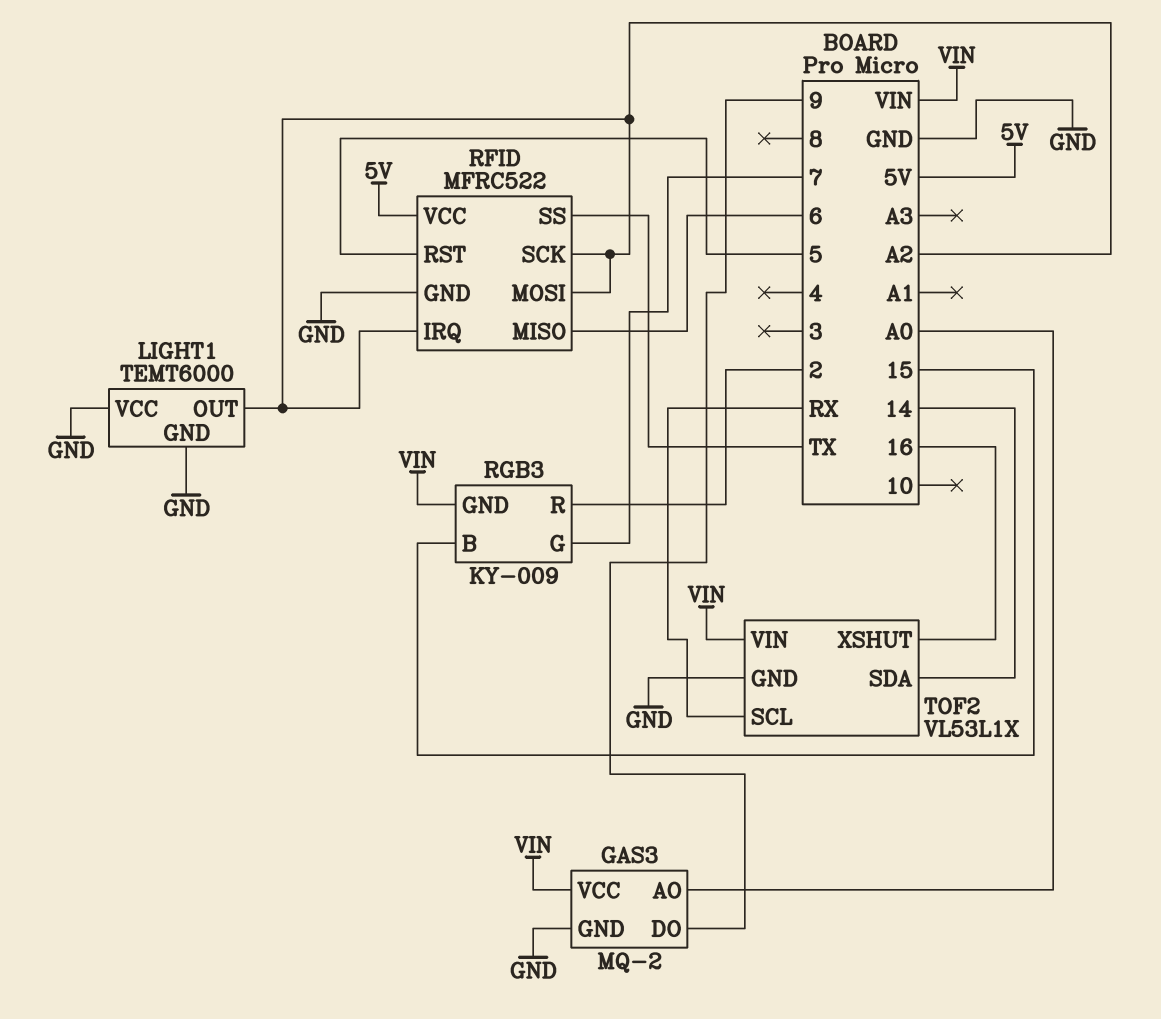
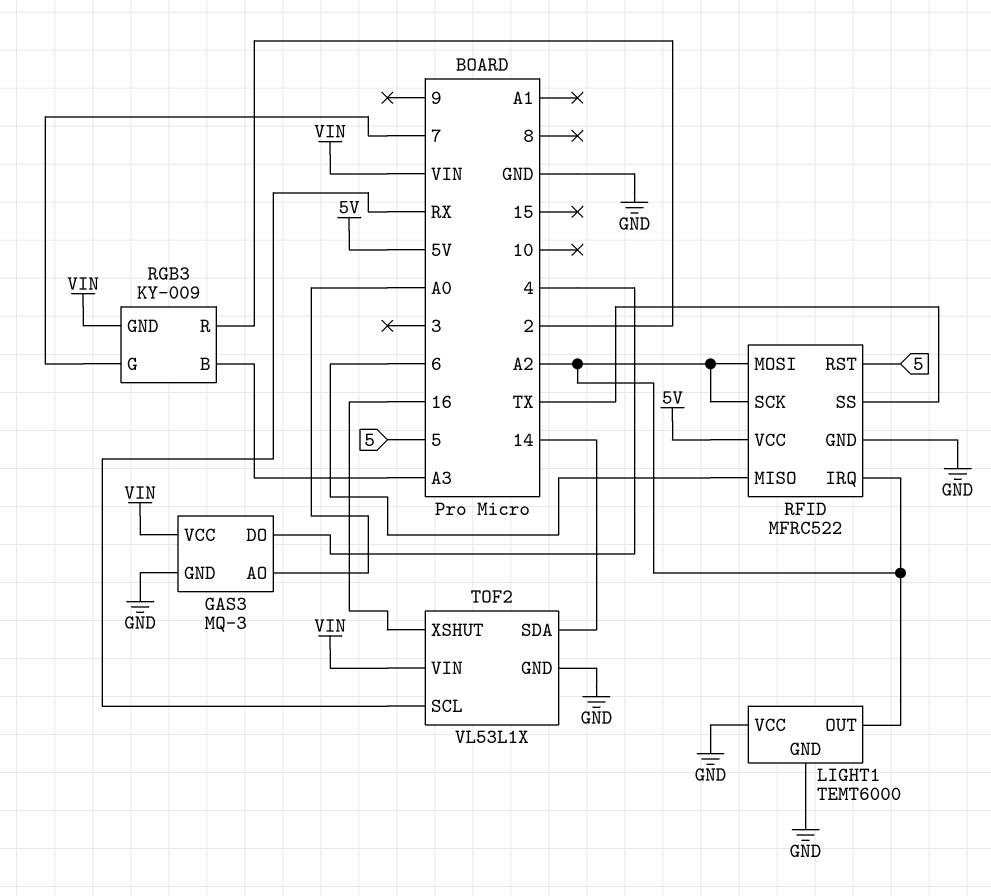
GAS3: MQ-2 -> MQ-3
GAS3 pin DO: 9 -> 4
RGB3 pin B: 15 -> A3

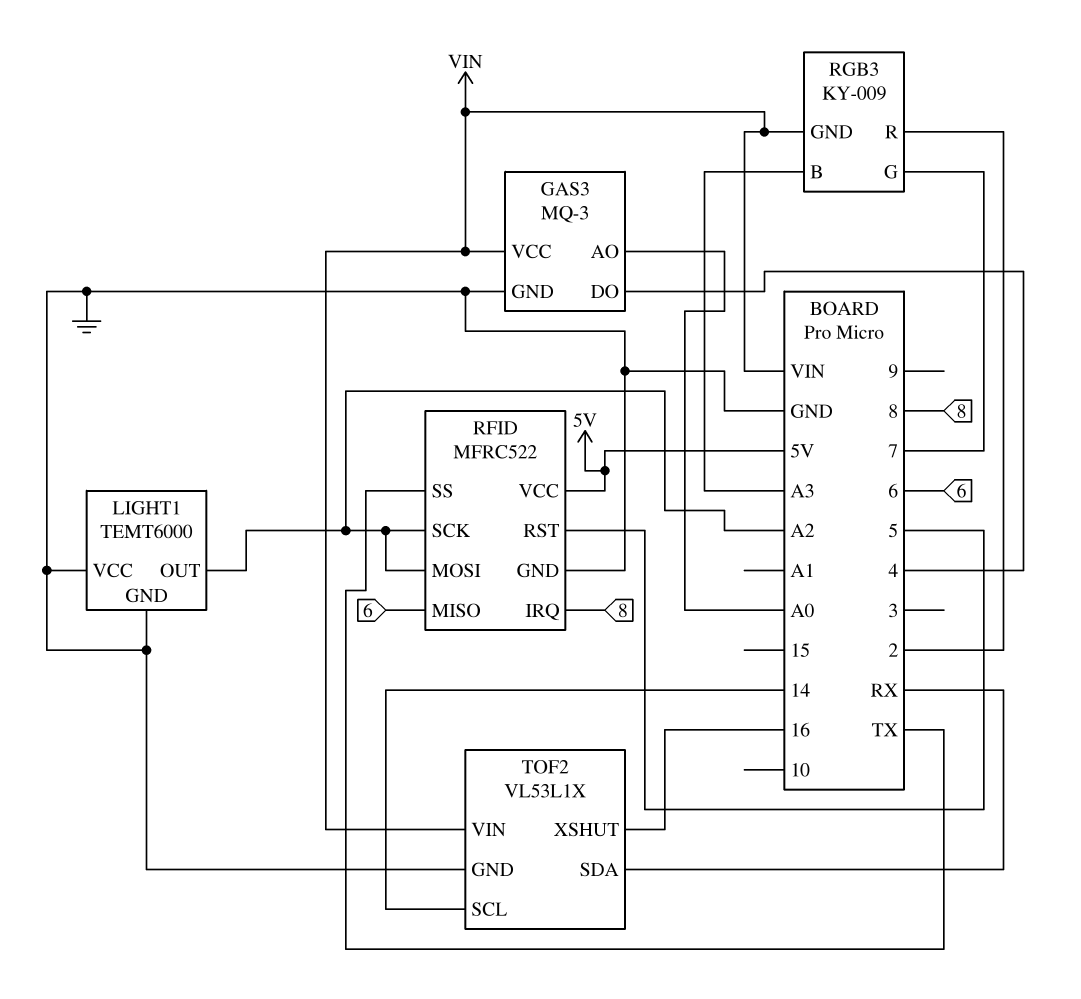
RFID pin IRQ: A2 -> 8
TOF2 pin SCL: RX -> 14
TOF2 pin SDA: 14 -> RX

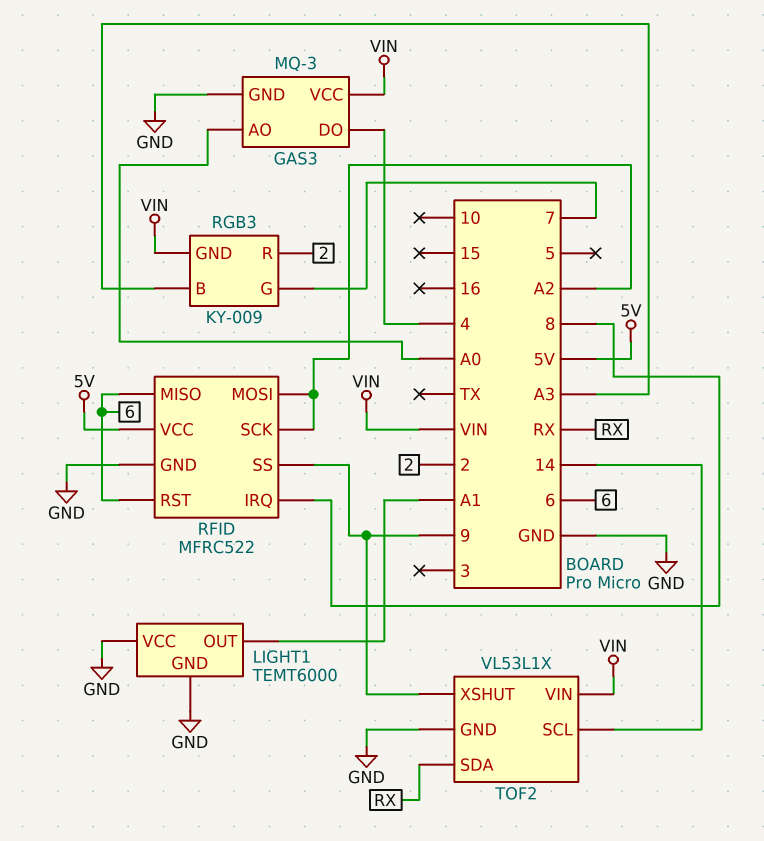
LIGHT1 pin OUT: A2 -> A1
RFID pin RST: 5 -> 6
RFID pin SS: TX -> 9
TOF2 pin XSHUT: 16 -> 9

